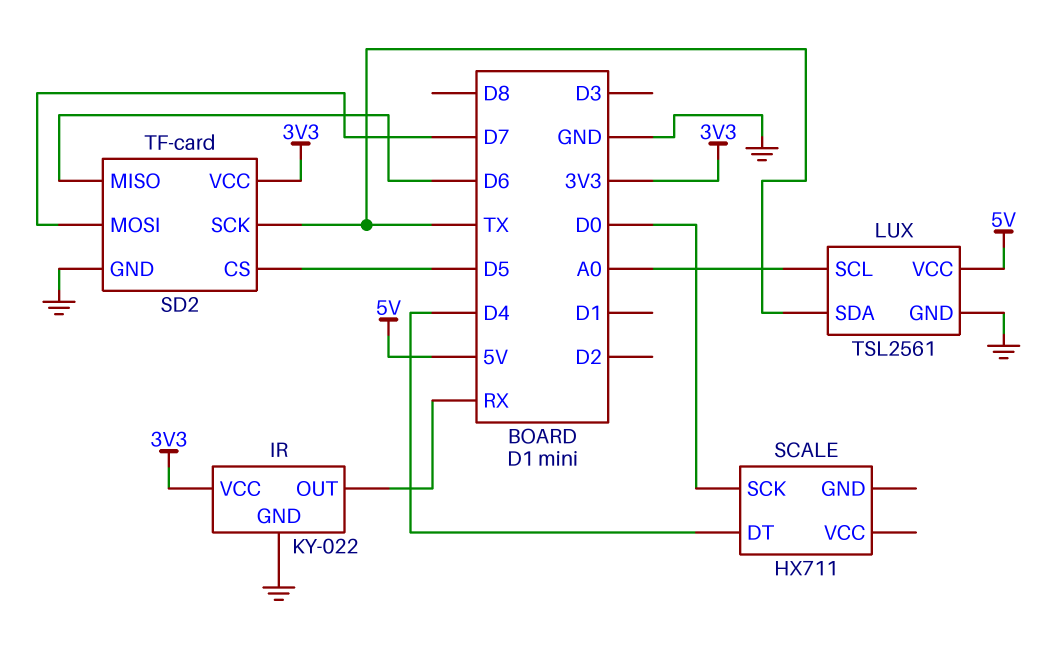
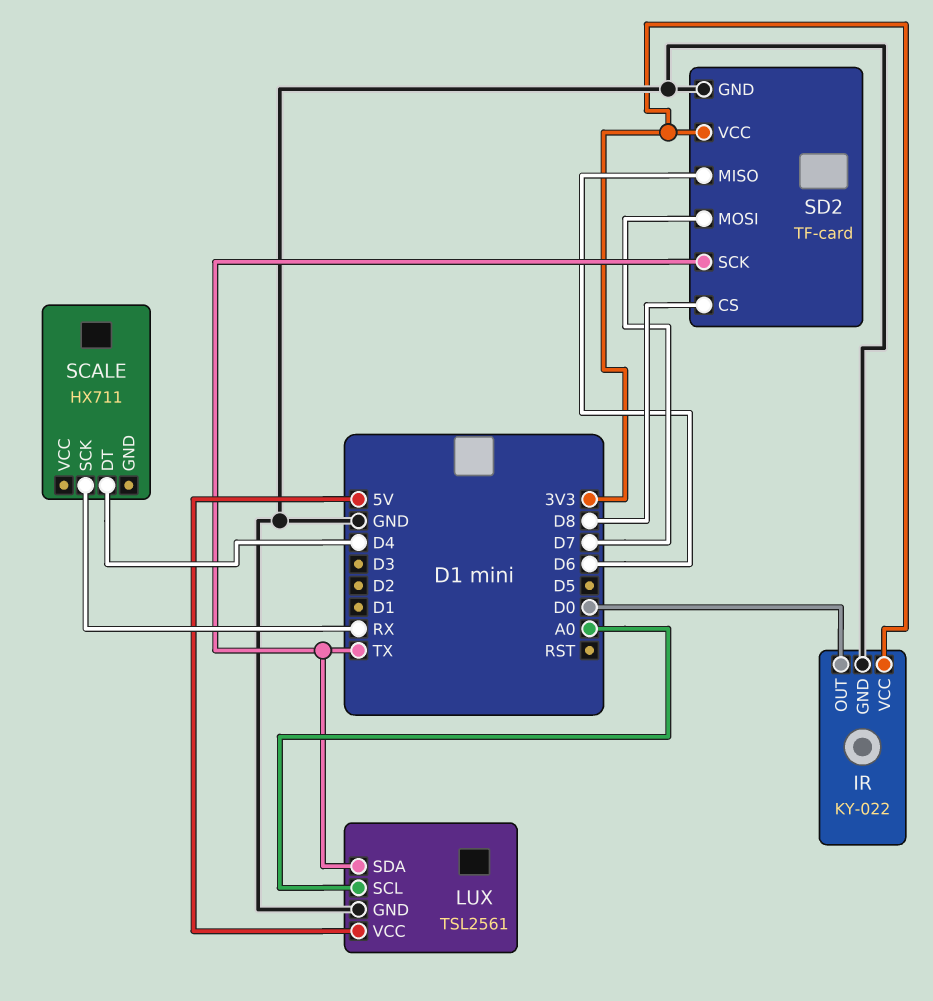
IR pin OUT: RX -> D0
SCALE pin SCK: D0 -> RX
SD2 pin CS: D5 -> D8

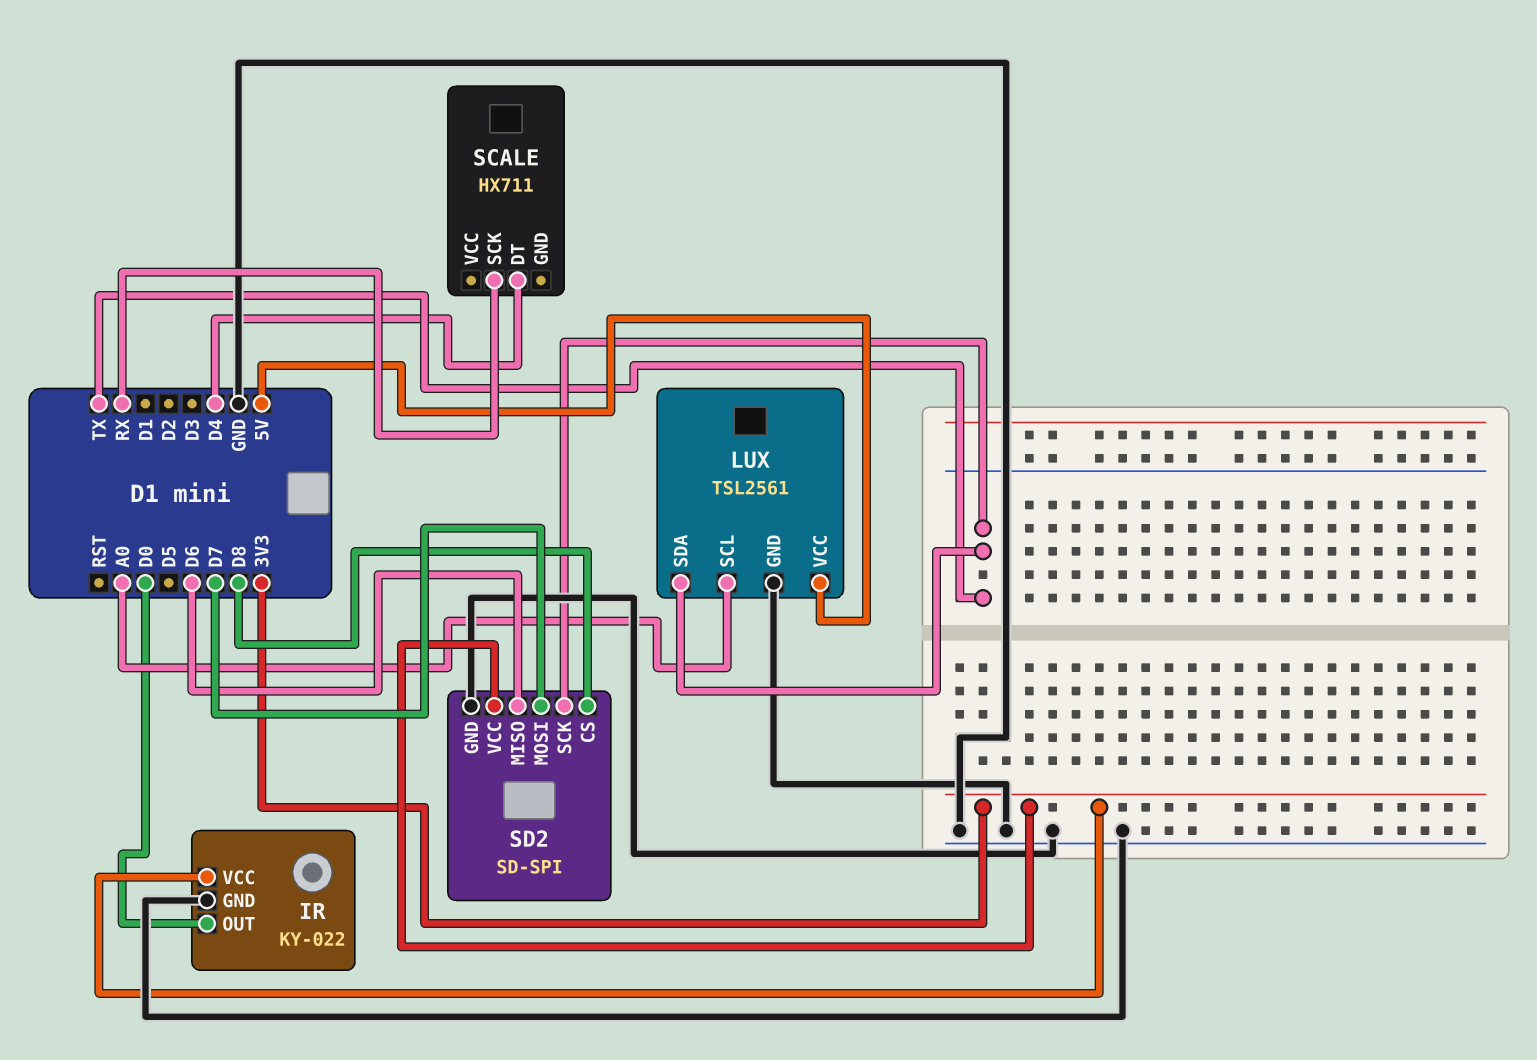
SD2: TF-card -> SD-SPI

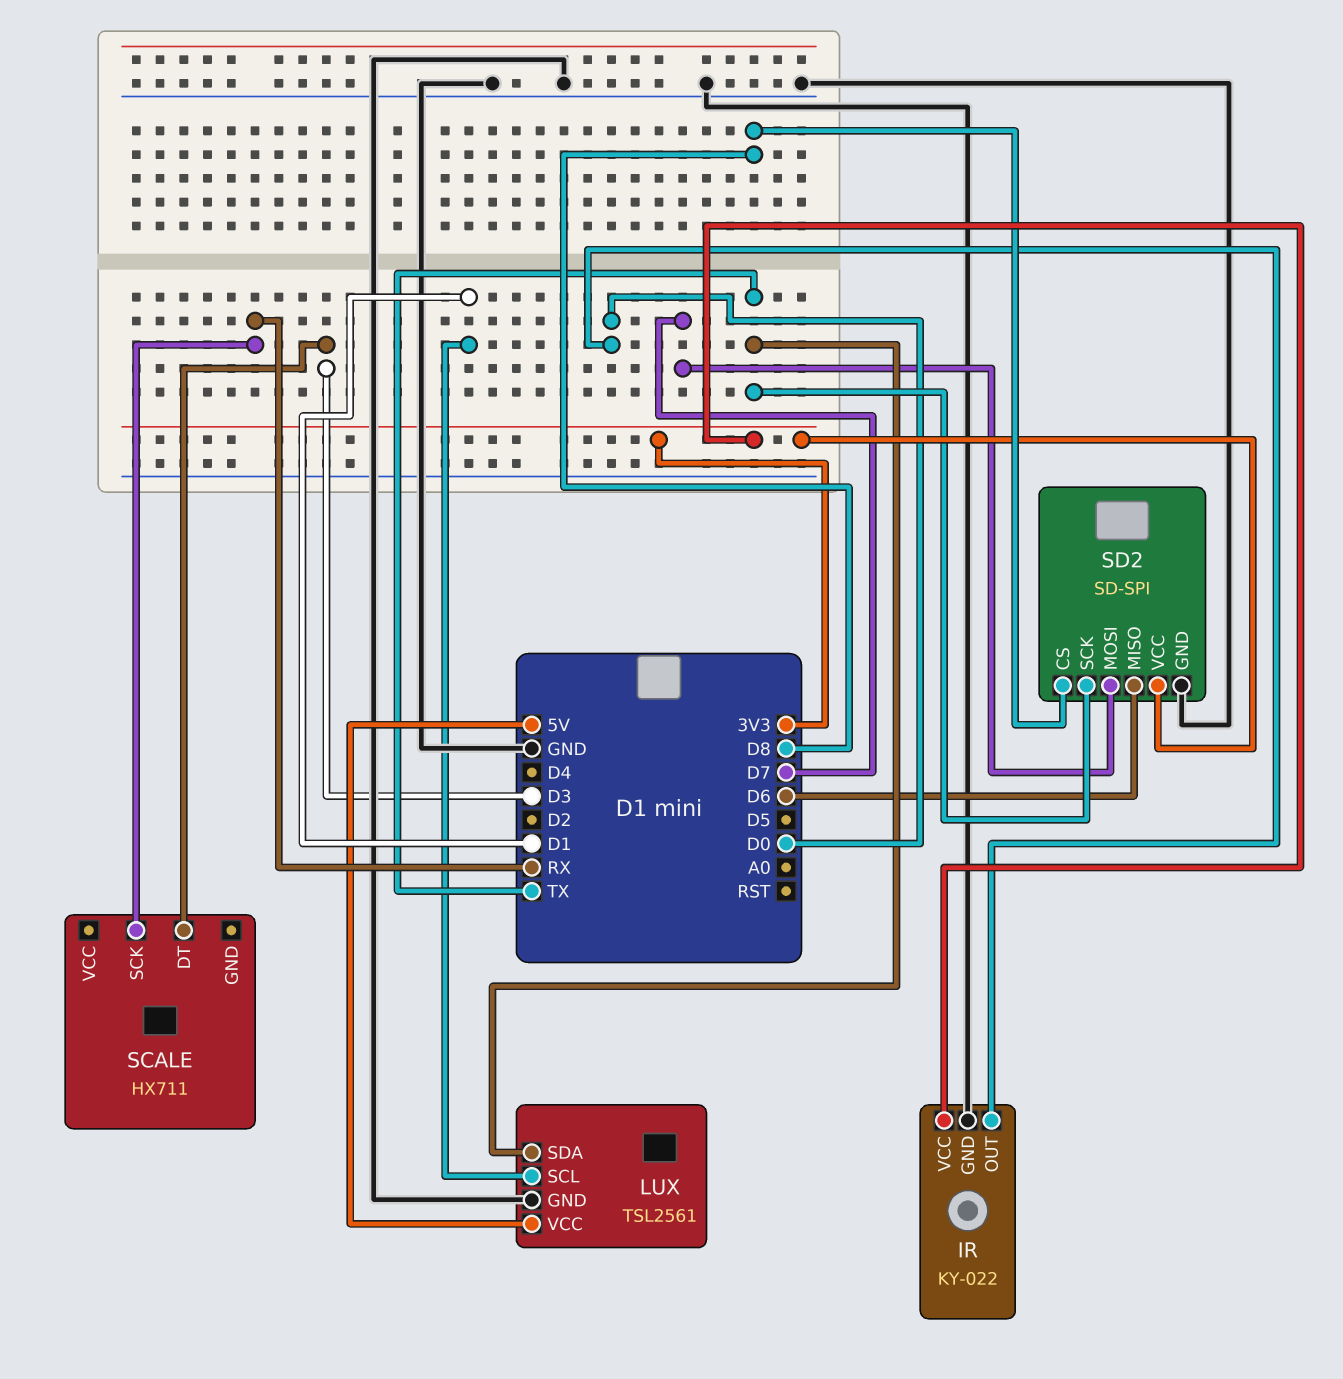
LUX pin SCL: A0 -> D1
SCALE pin DT: D4 -> D3

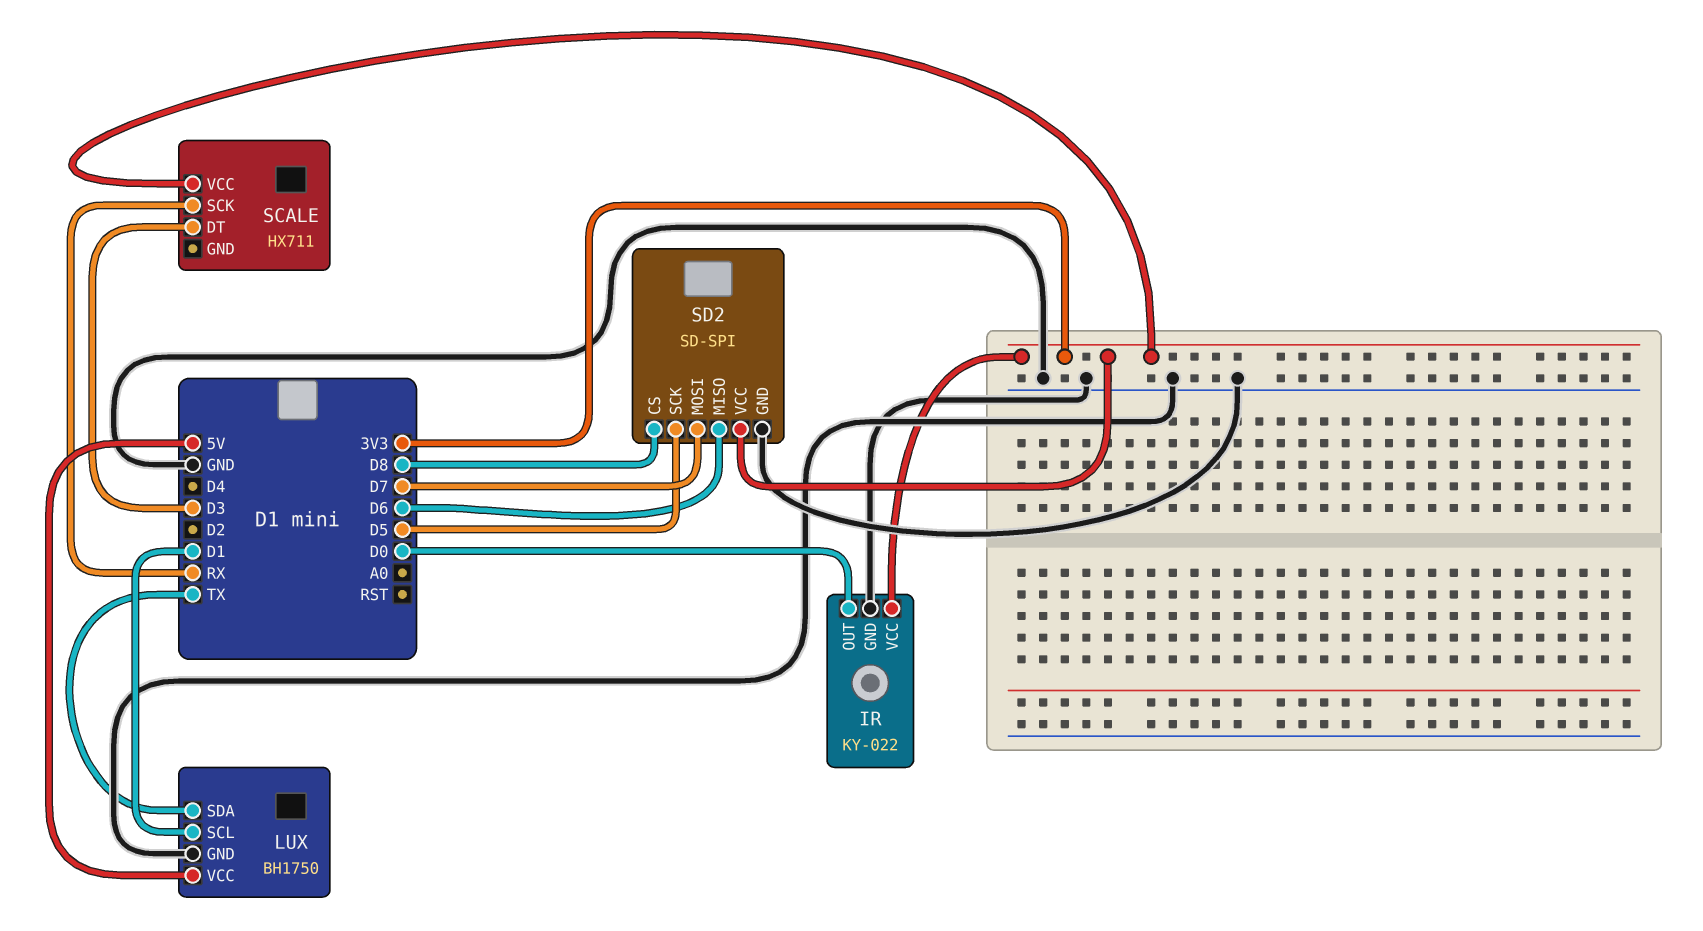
LUX: TSL2561 -> BH1750
SCALE pin VCC: none -> 3V3
SD2 pin SCK: TX -> D5

